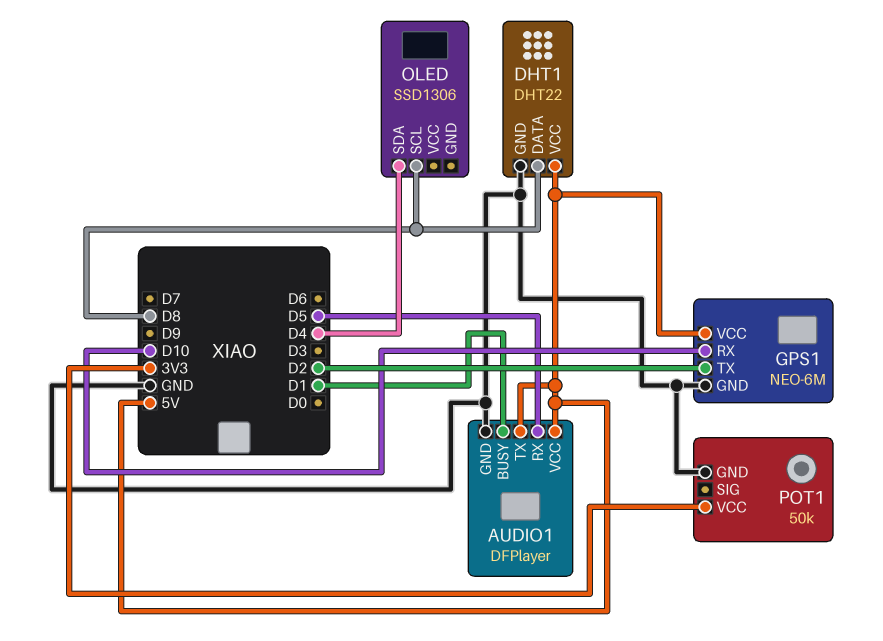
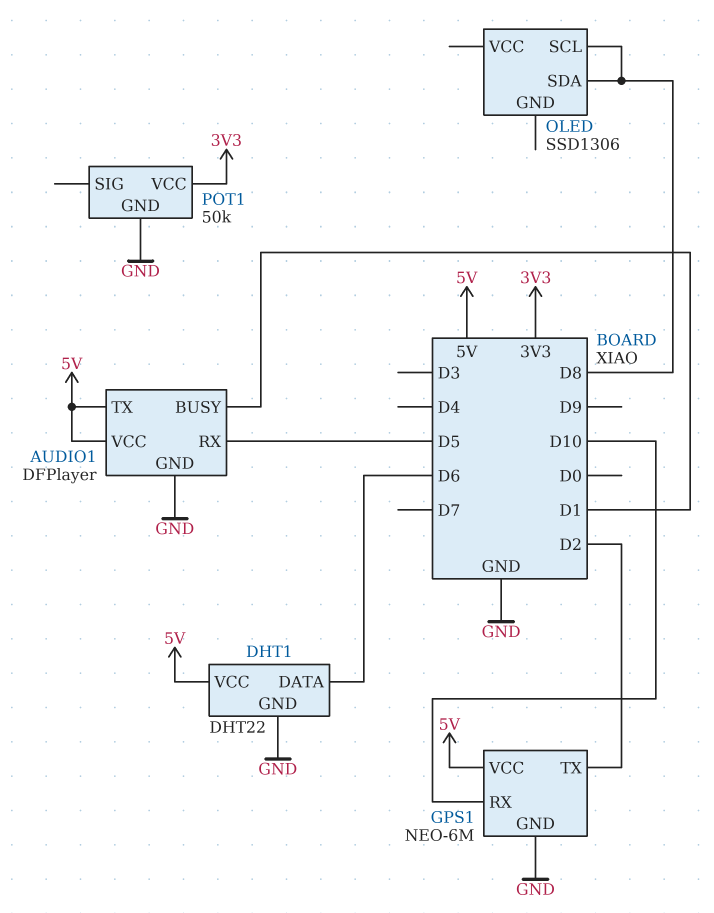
DHT1 pin DATA: D8 -> D6
OLED pin SDA: D4 -> D8

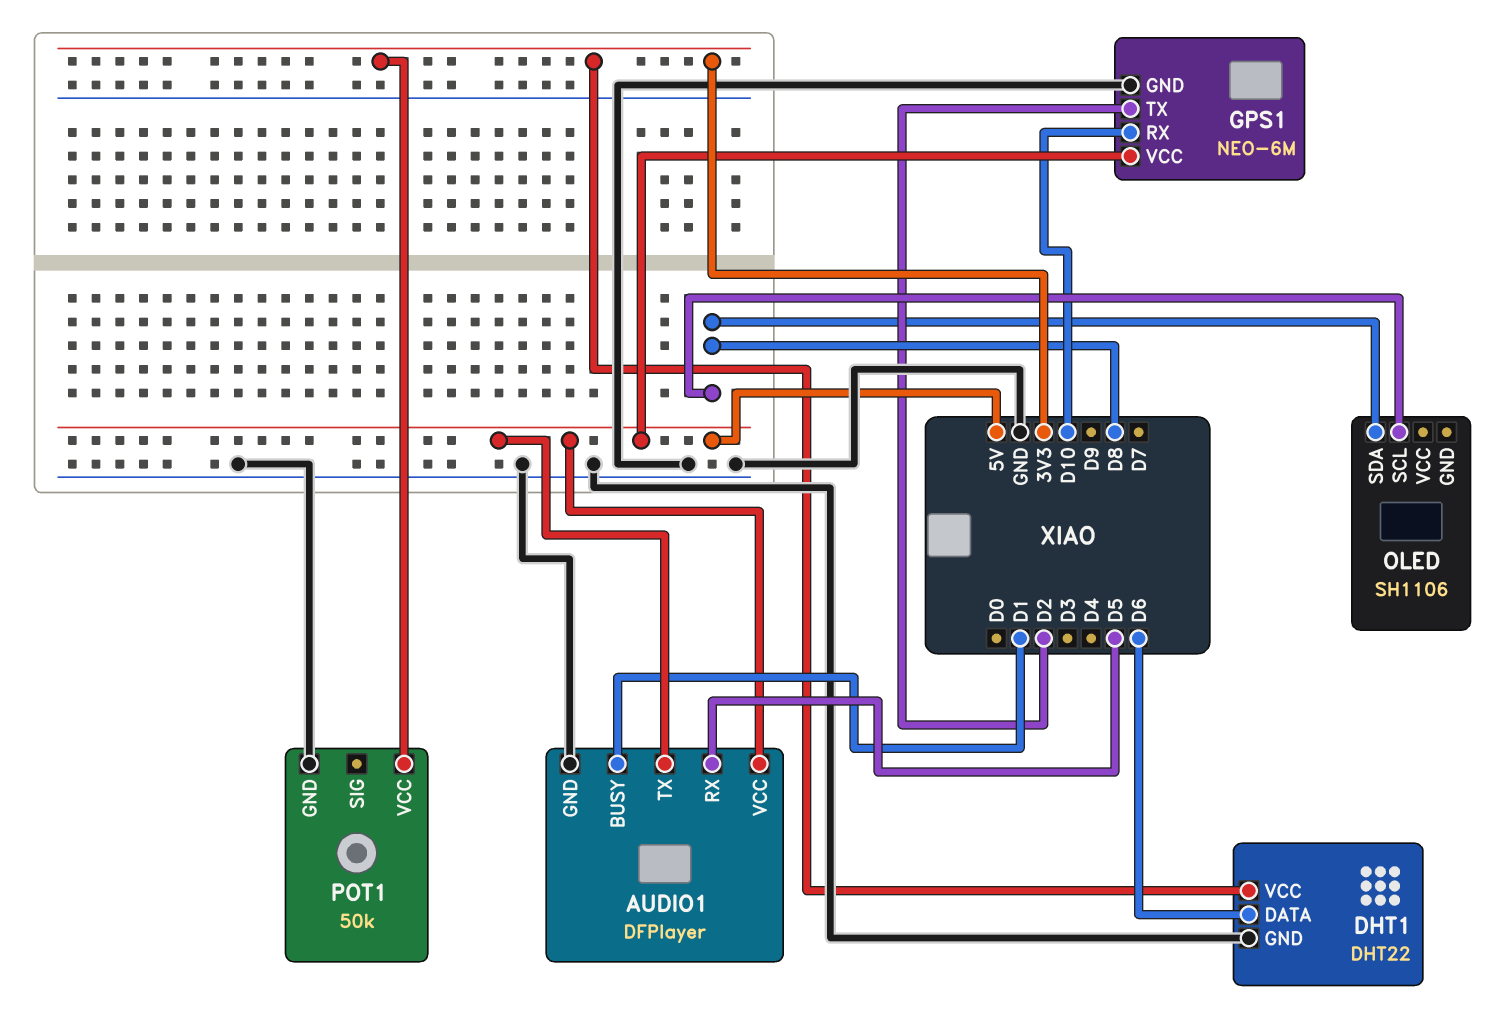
DHT1 pin VCC: 5V -> 3V3
OLED: SSD1306 -> SH1106

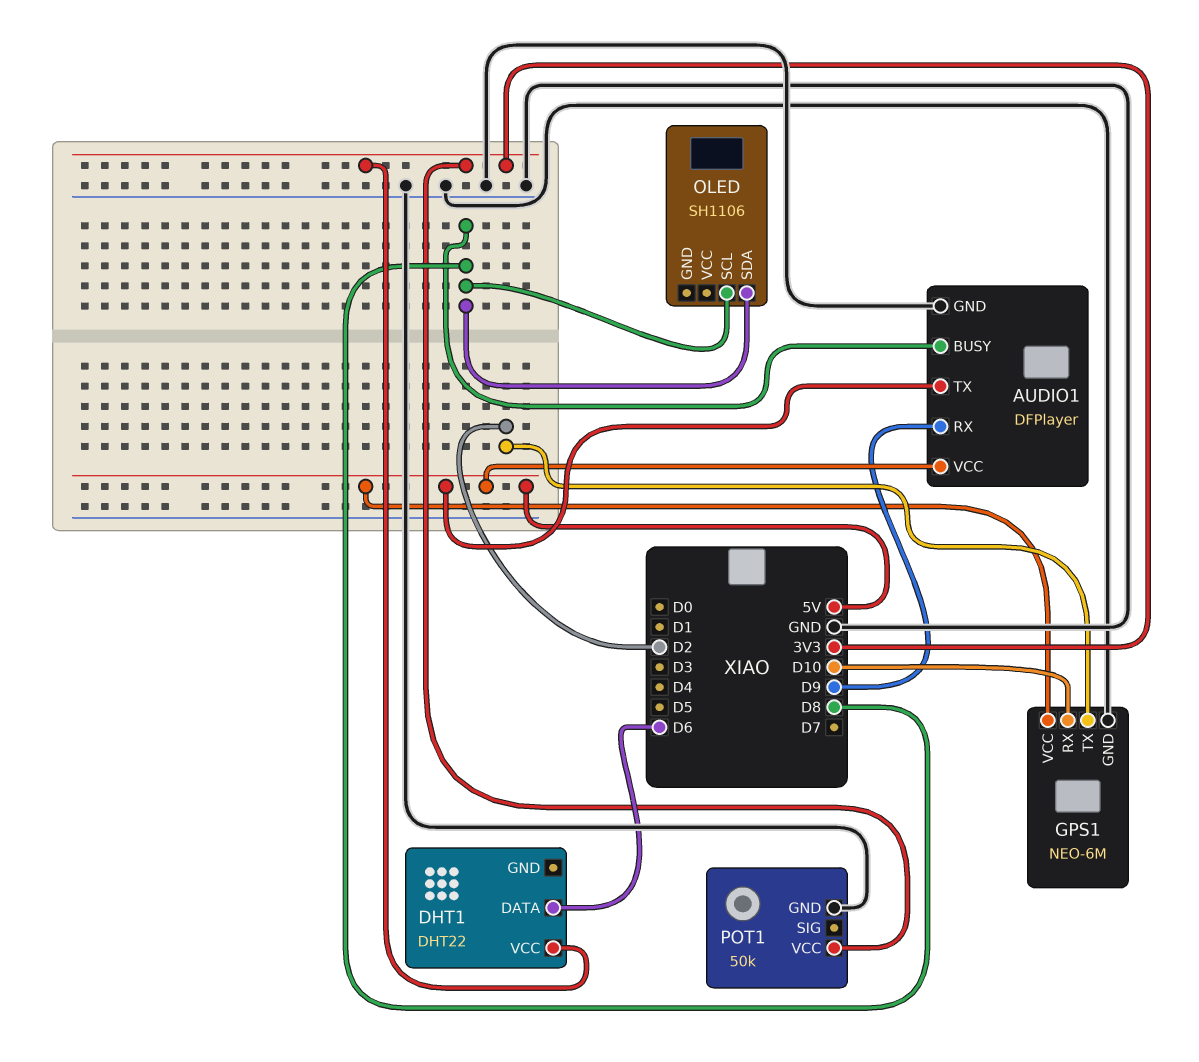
AUDIO1 pin BUSY: D1 -> D8
AUDIO1 pin RX: D5 -> D9
DHT1 pin GND: GND -> none

